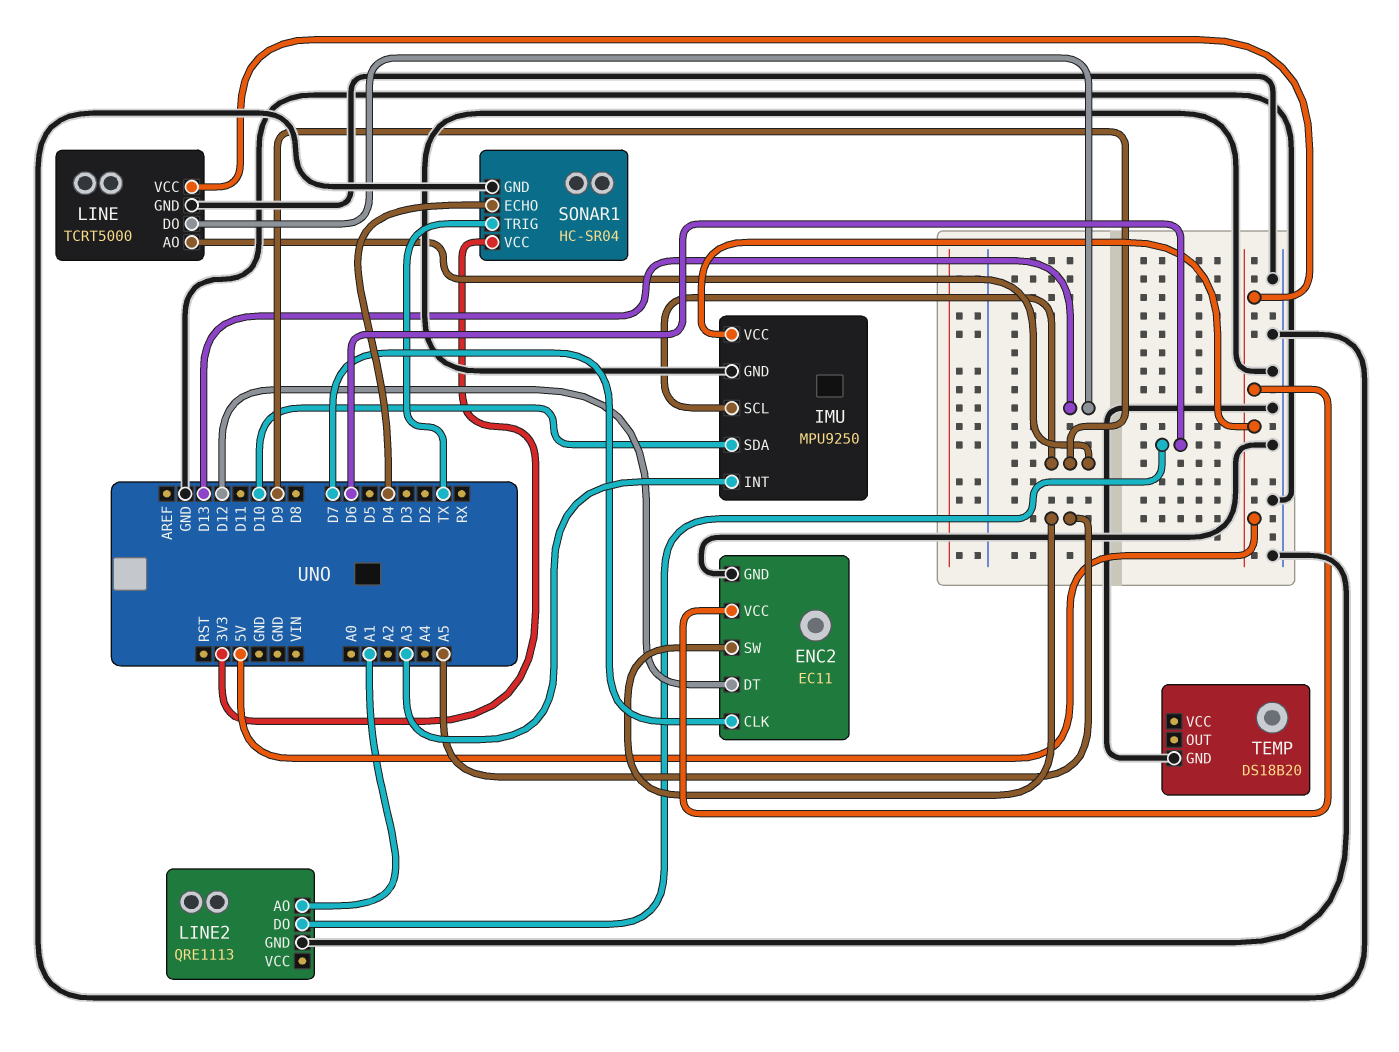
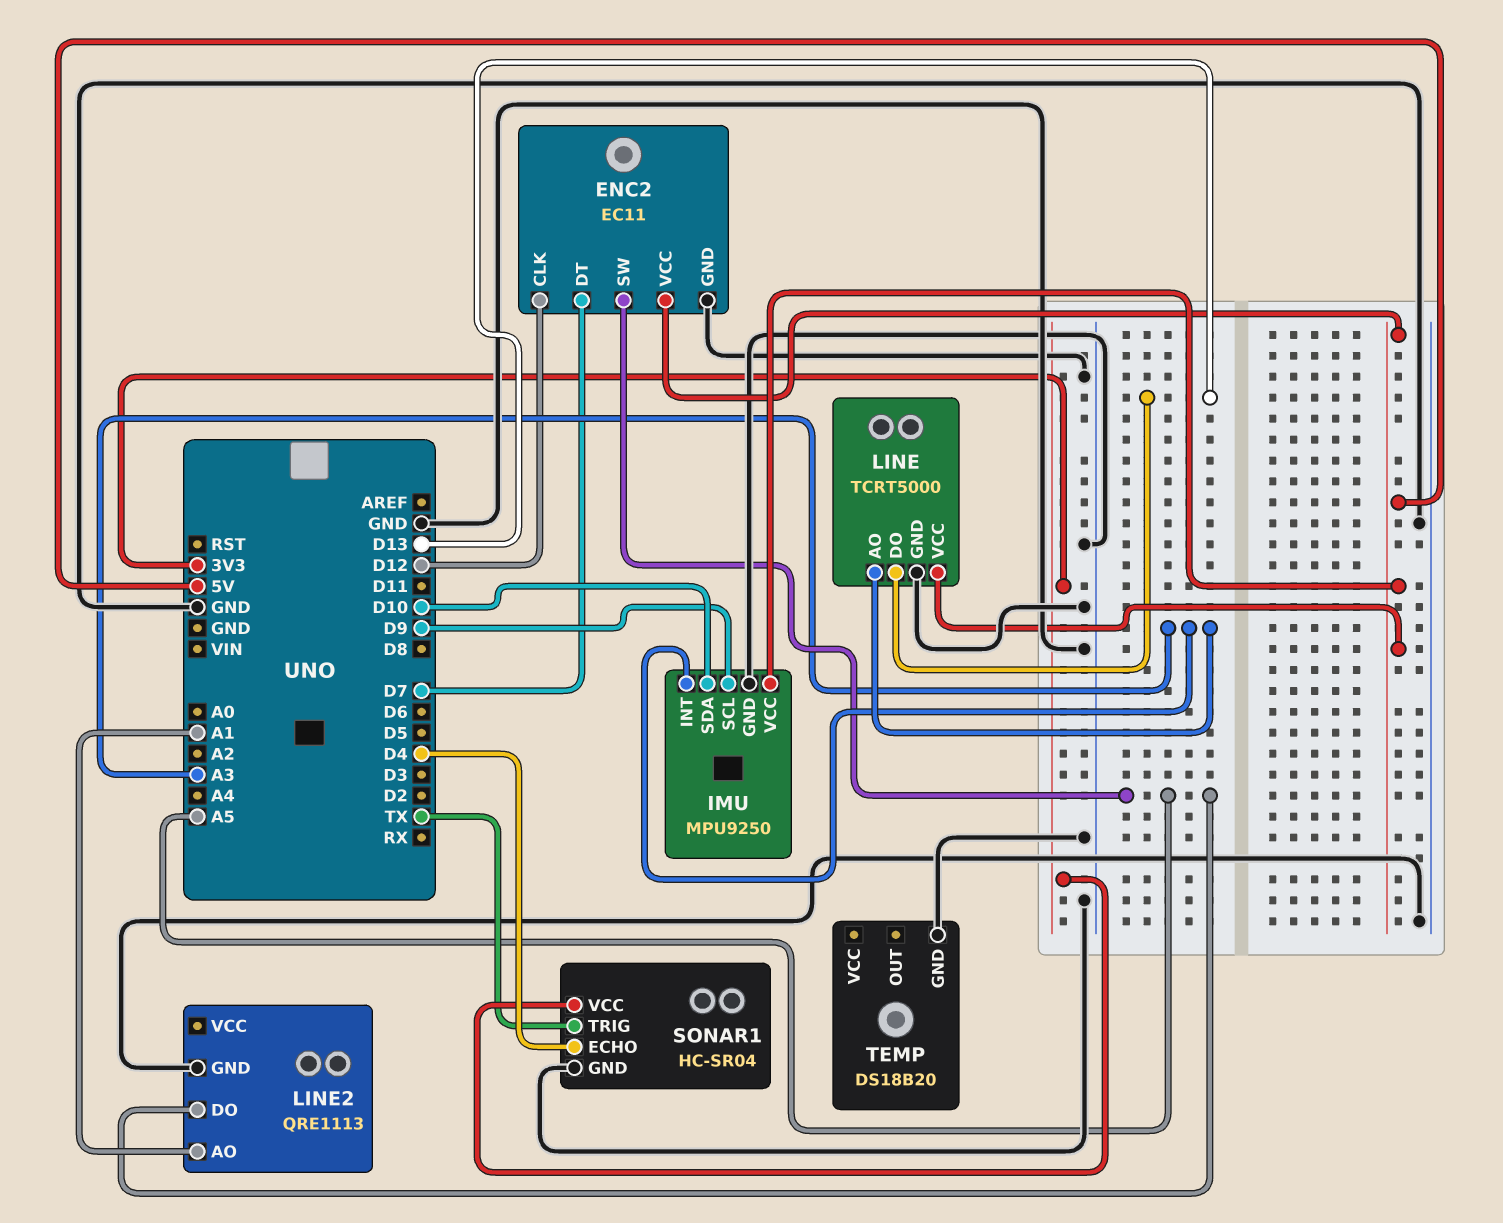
ENC2 pin CLK: D7 -> D12
ENC2 pin DT: D12 -> D7
LINE pin AO: D9 -> A3
LINE2 pin DO: D6 -> A5

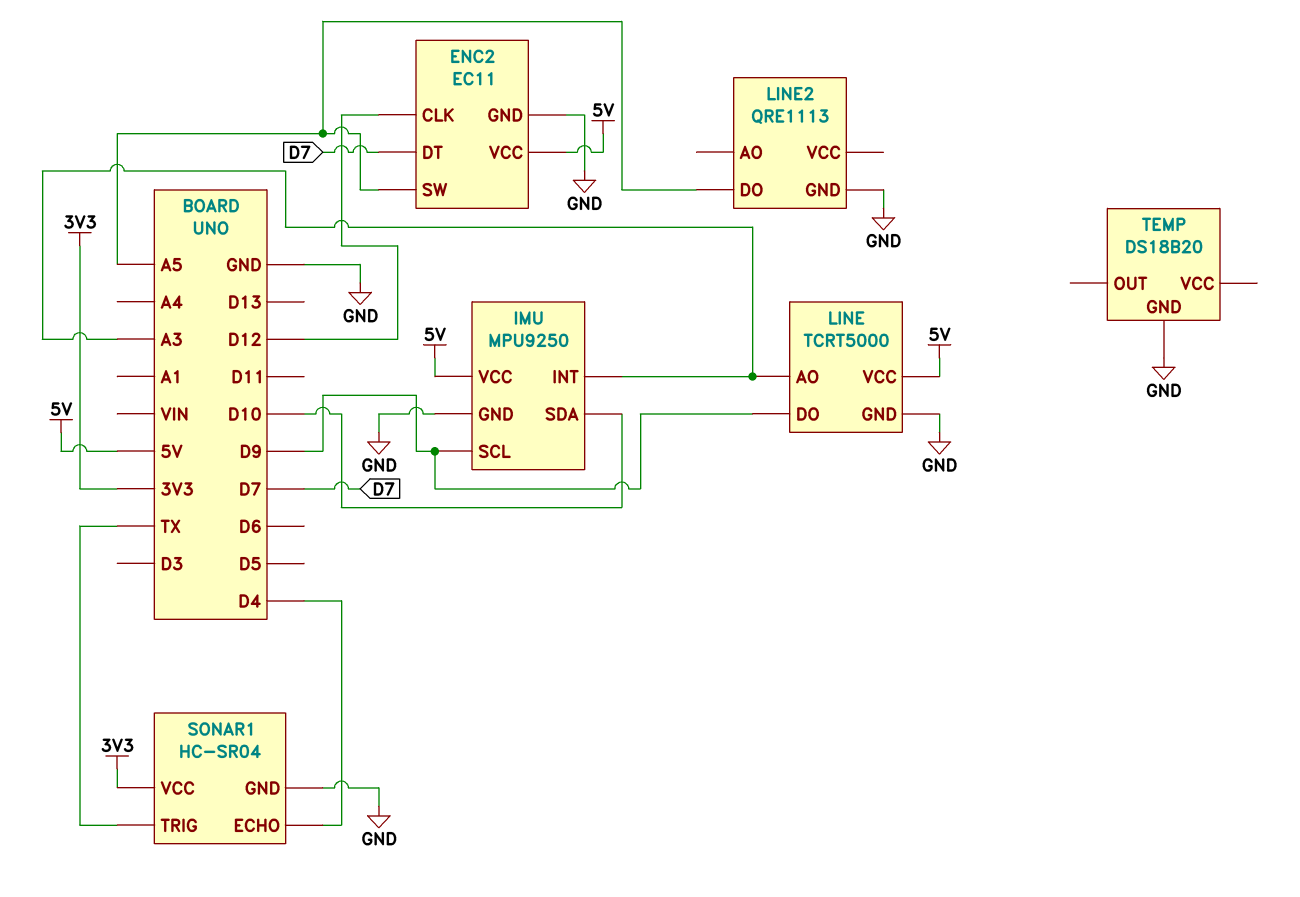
LINE pin DO: D13 -> D9
LINE2 pin AO: A1 -> none

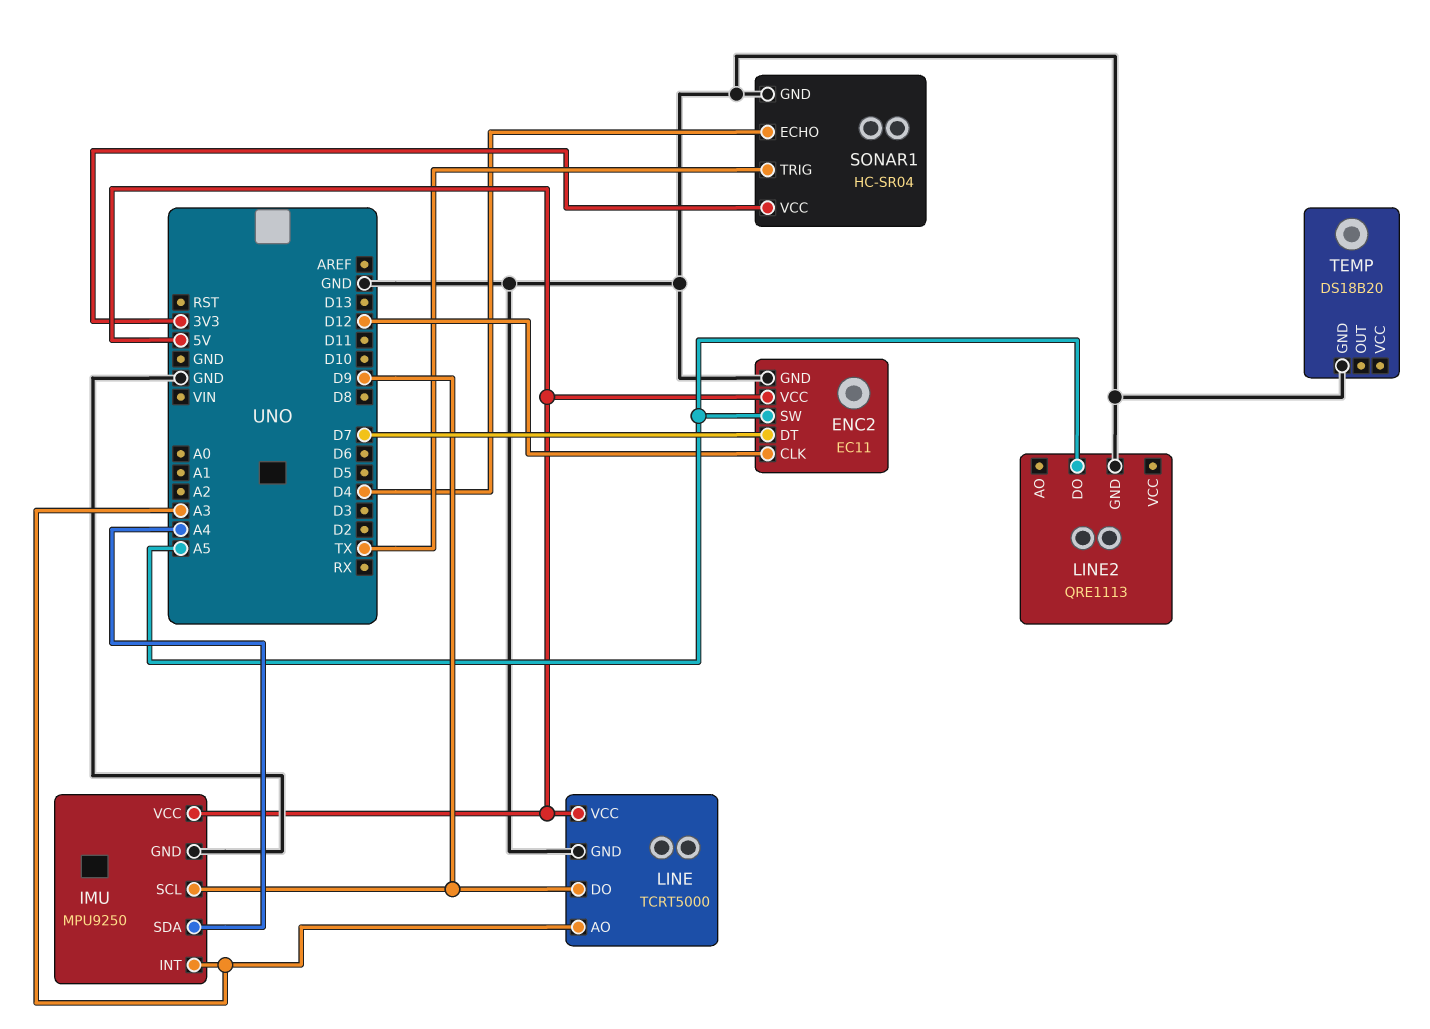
IMU pin SDA: D10 -> A4

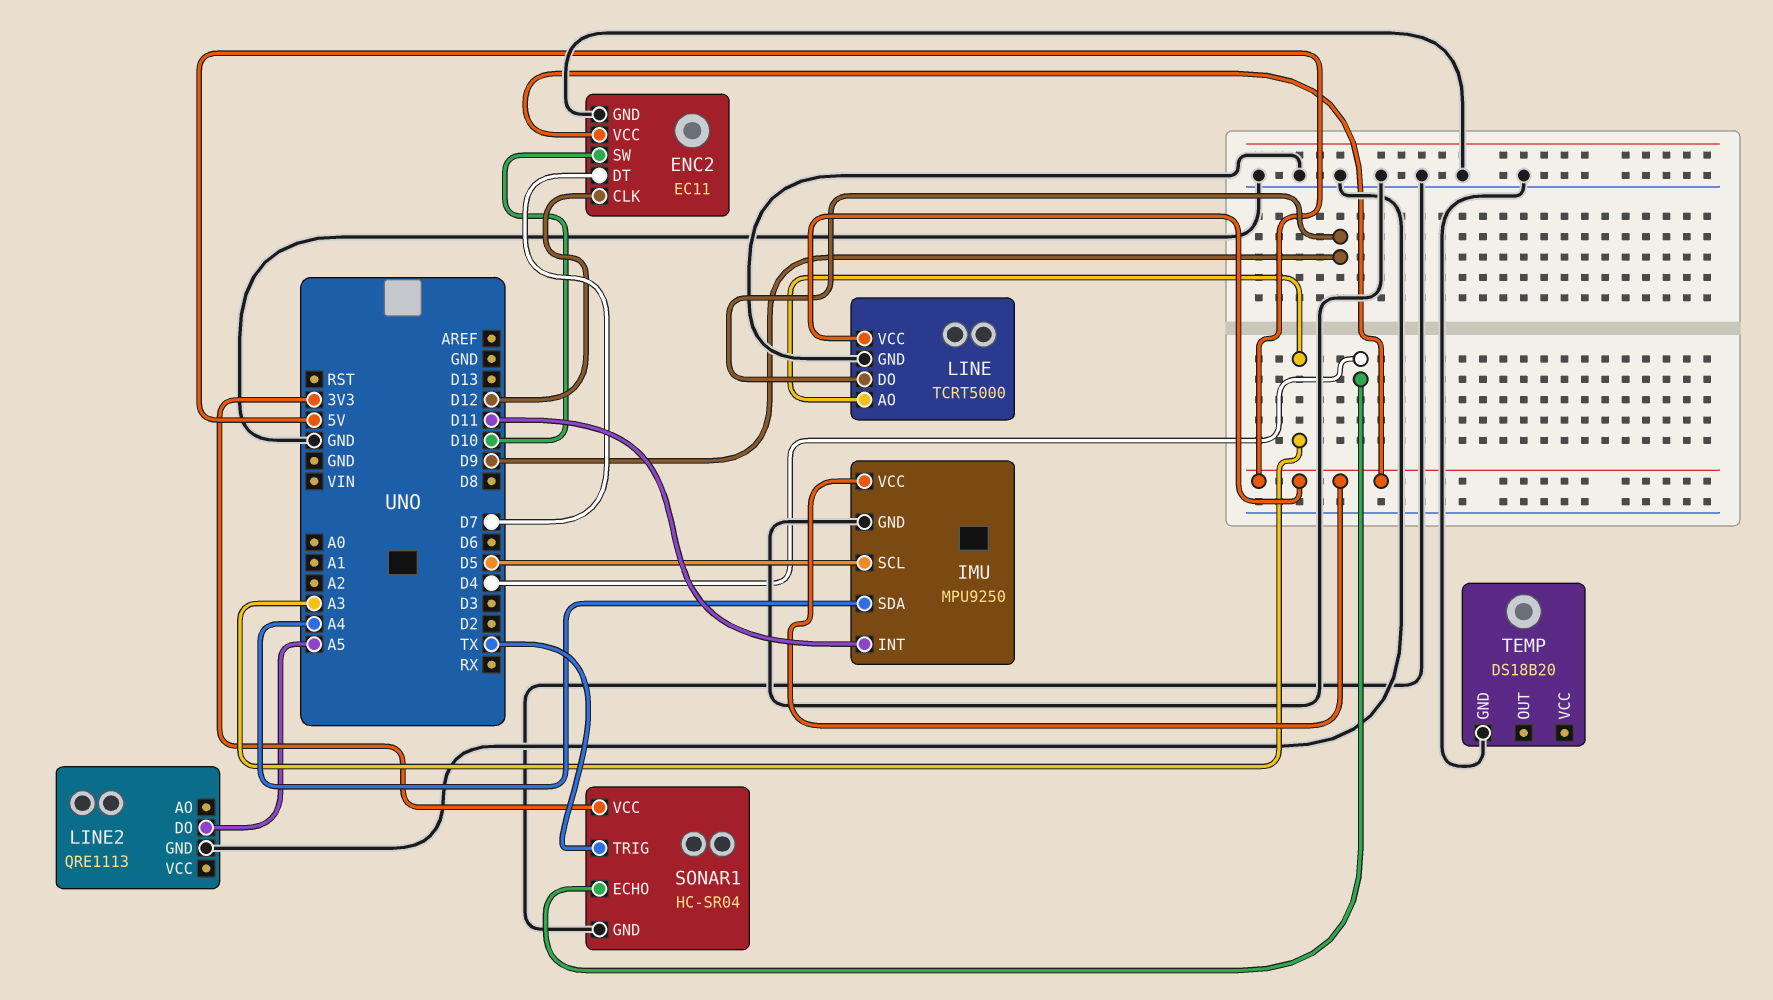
ENC2 pin SW: A5 -> D10
IMU pin INT: A3 -> D11
IMU pin SCL: D9 -> D5

